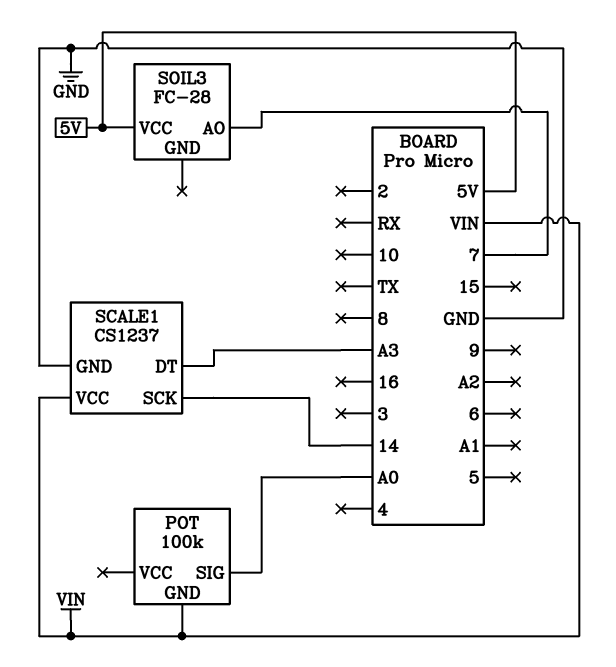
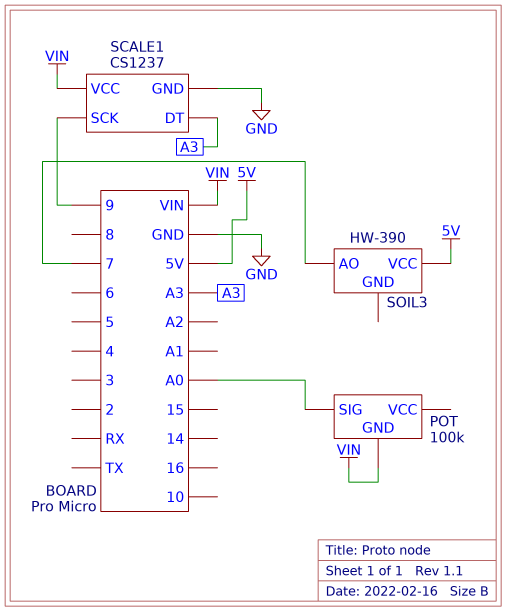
SCALE1 pin SCK: 14 -> 9
SOIL3: FC-28 -> HW-390

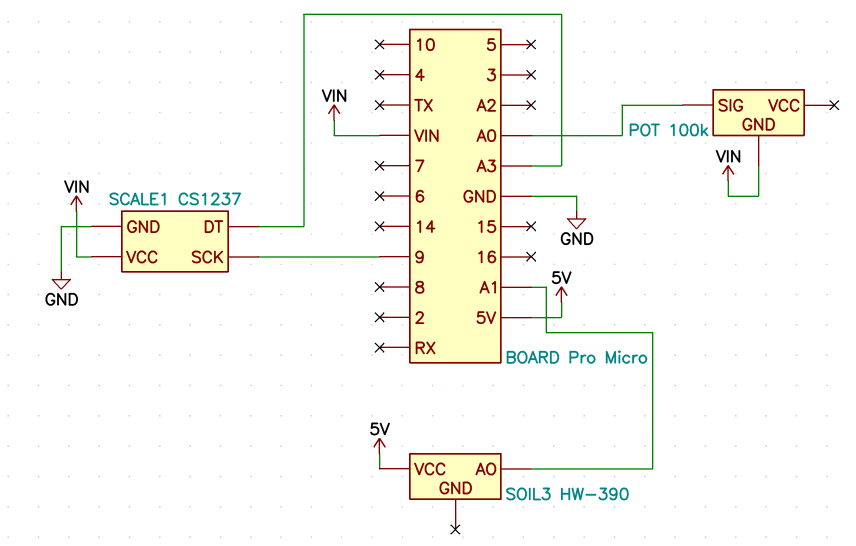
SOIL3 pin AO: 7 -> A1

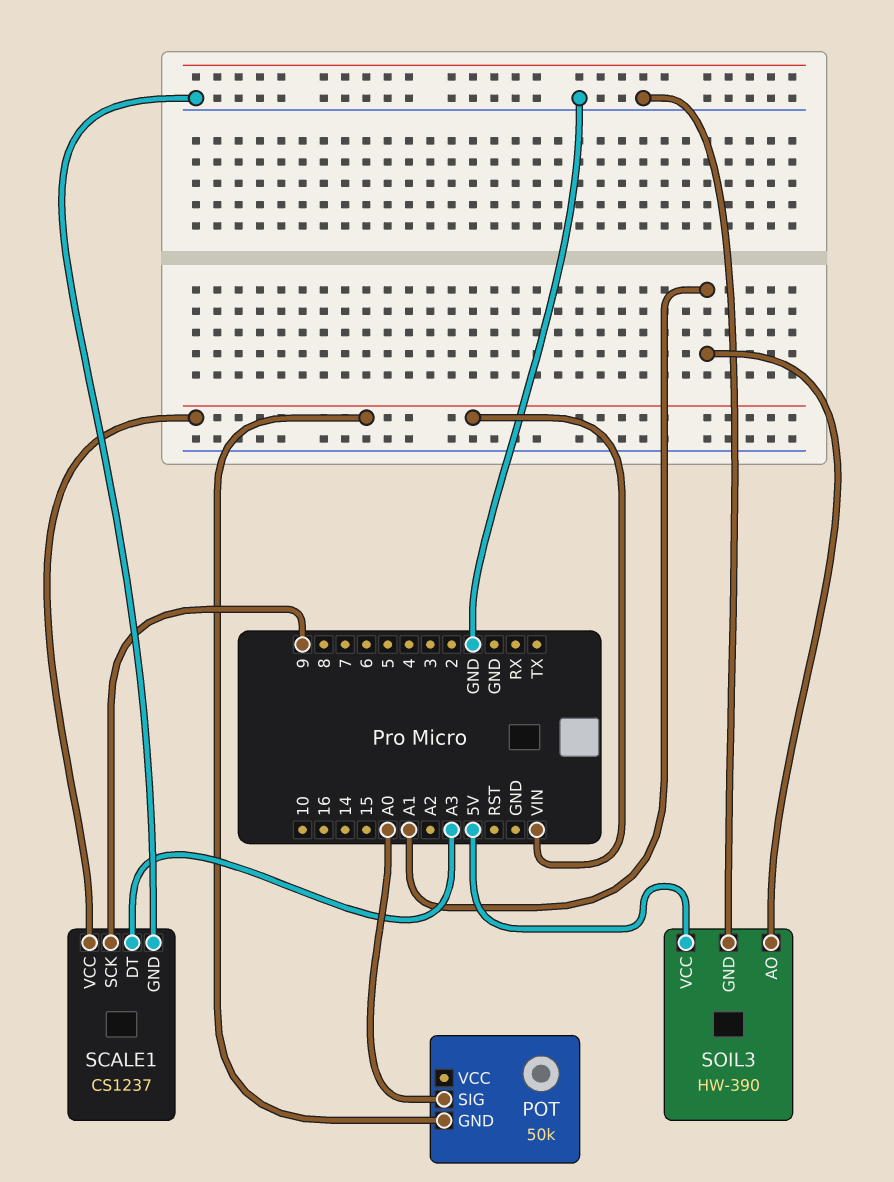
POT: 100k -> 50k
SOIL3 pin GND: none -> GND

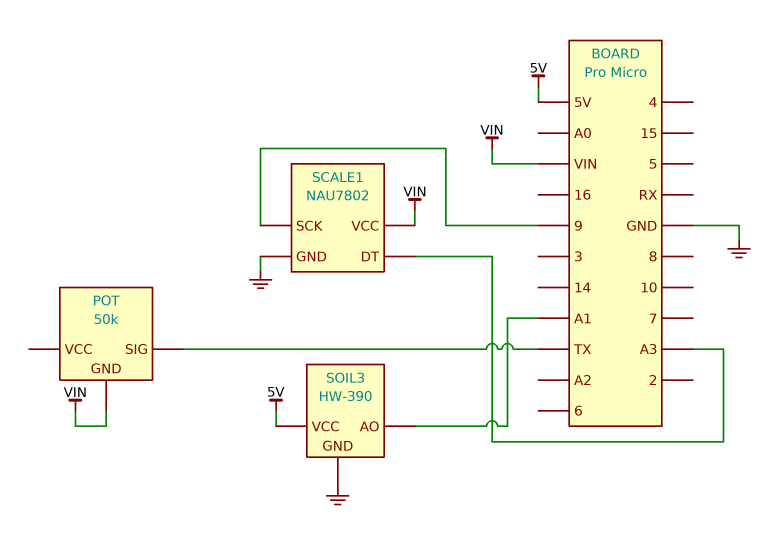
POT pin SIG: A0 -> TX
SCALE1: CS1237 -> NAU7802

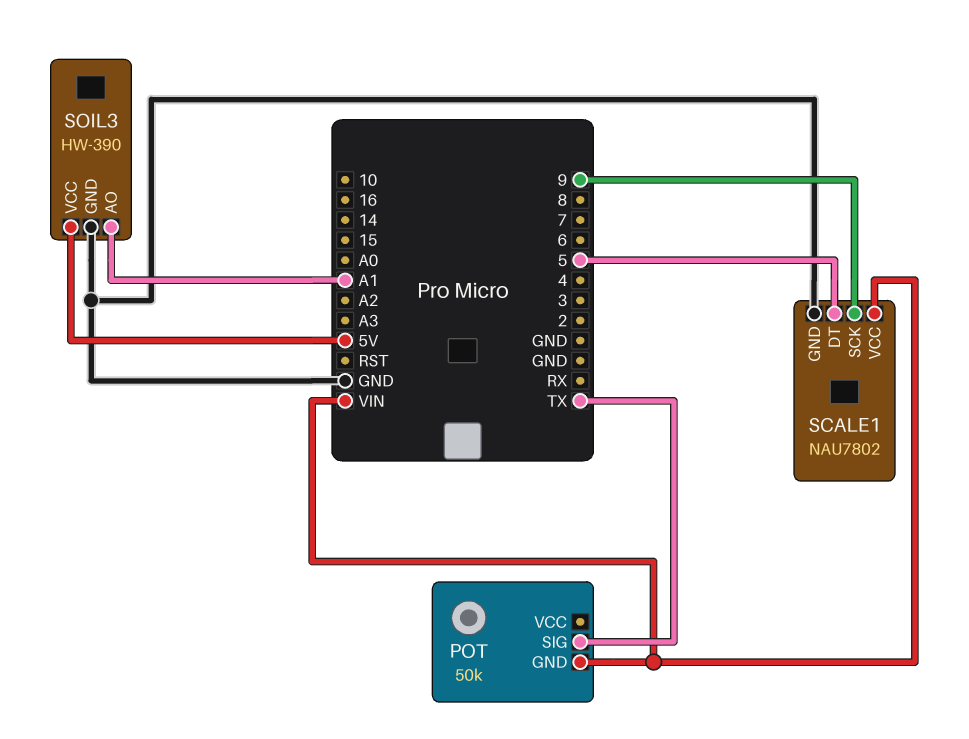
SCALE1 pin DT: A3 -> 5

